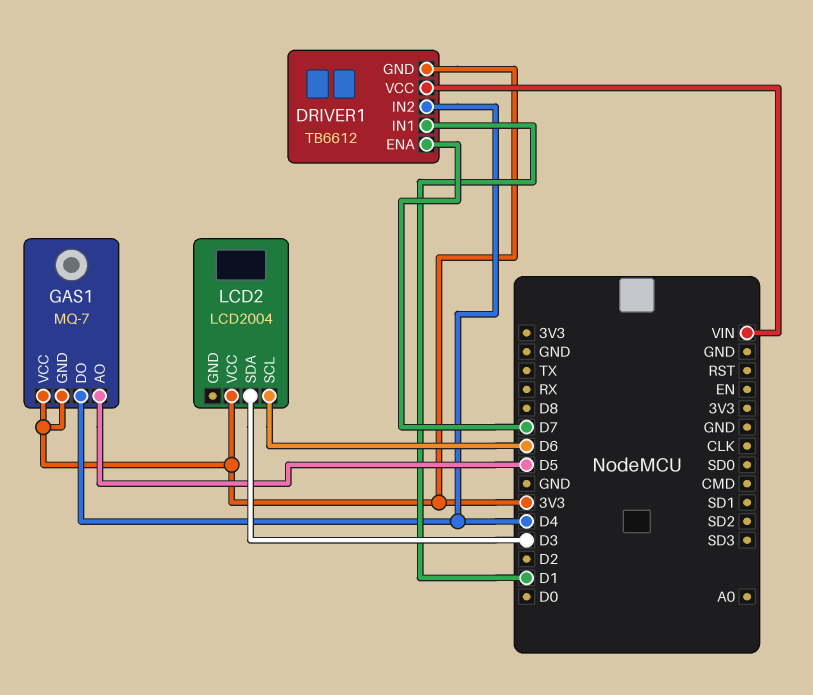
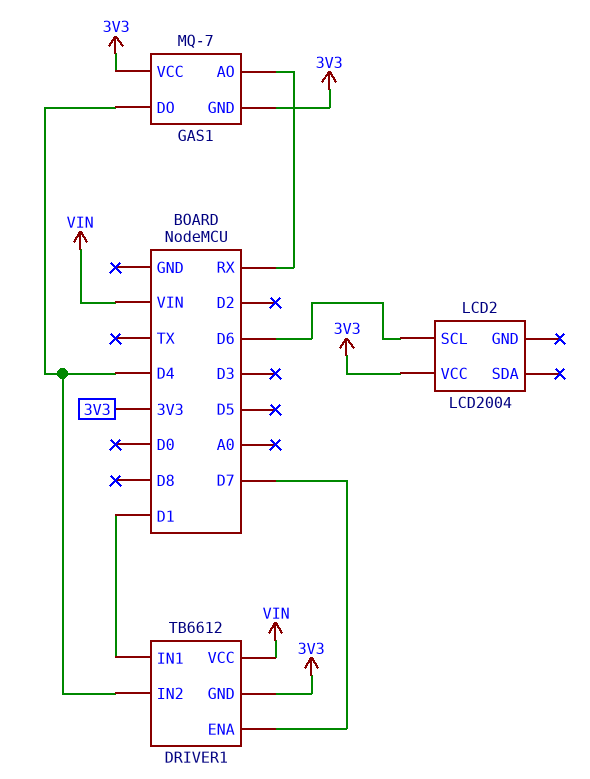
GAS1 pin AO: D5 -> RX
LCD2 pin SDA: D3 -> none

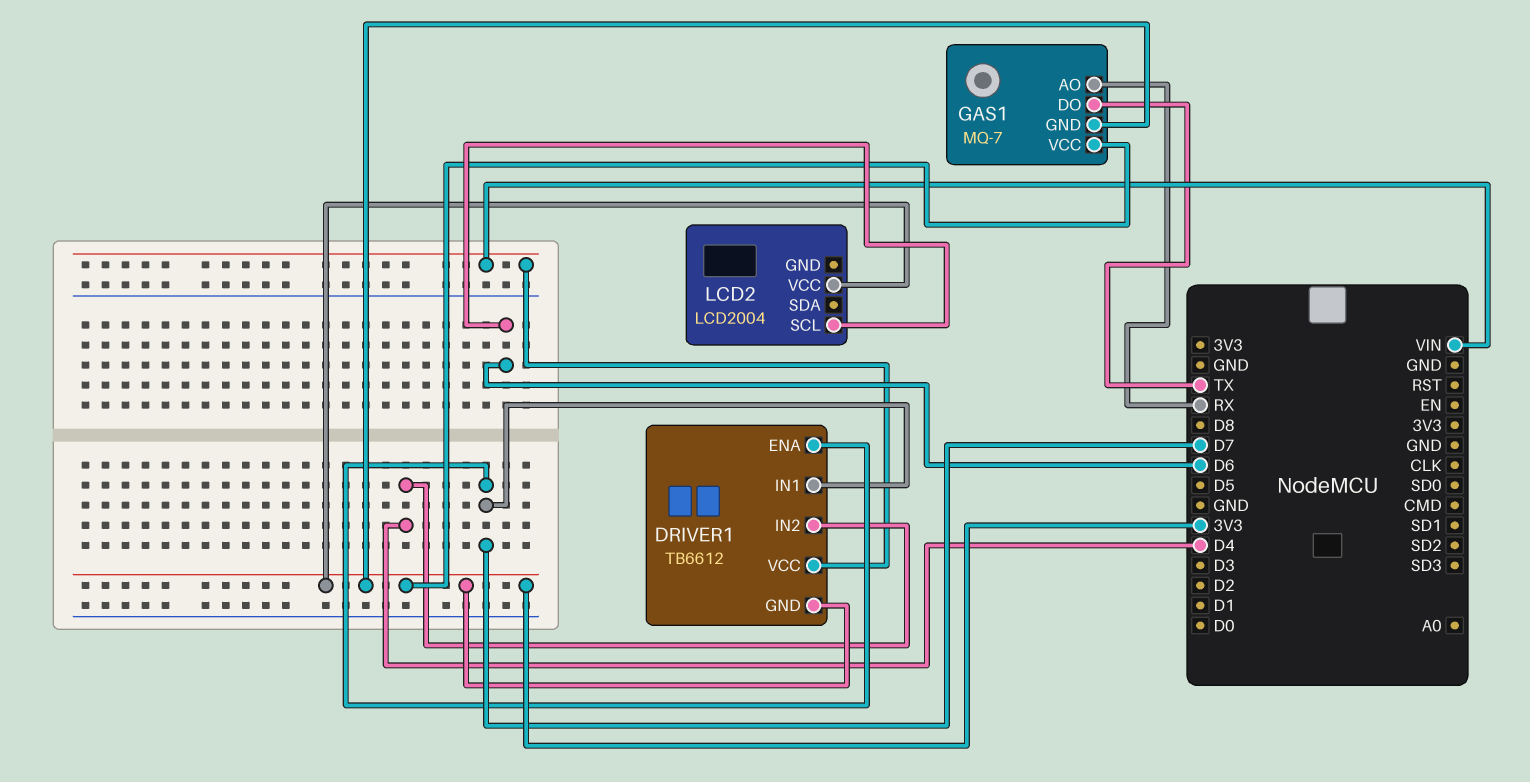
DRIVER1 pin IN1: D1 -> D7
GAS1 pin DO: D4 -> TX

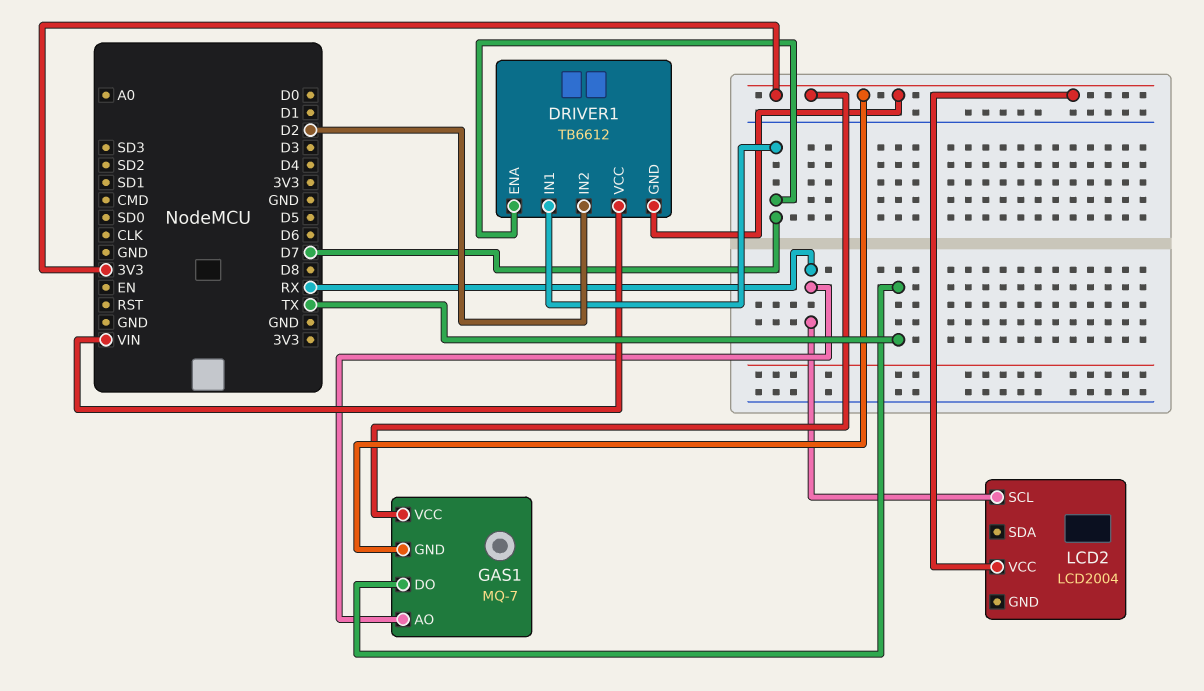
DRIVER1 pin IN2: D4 -> D2
LCD2 pin SCL: D6 -> RX

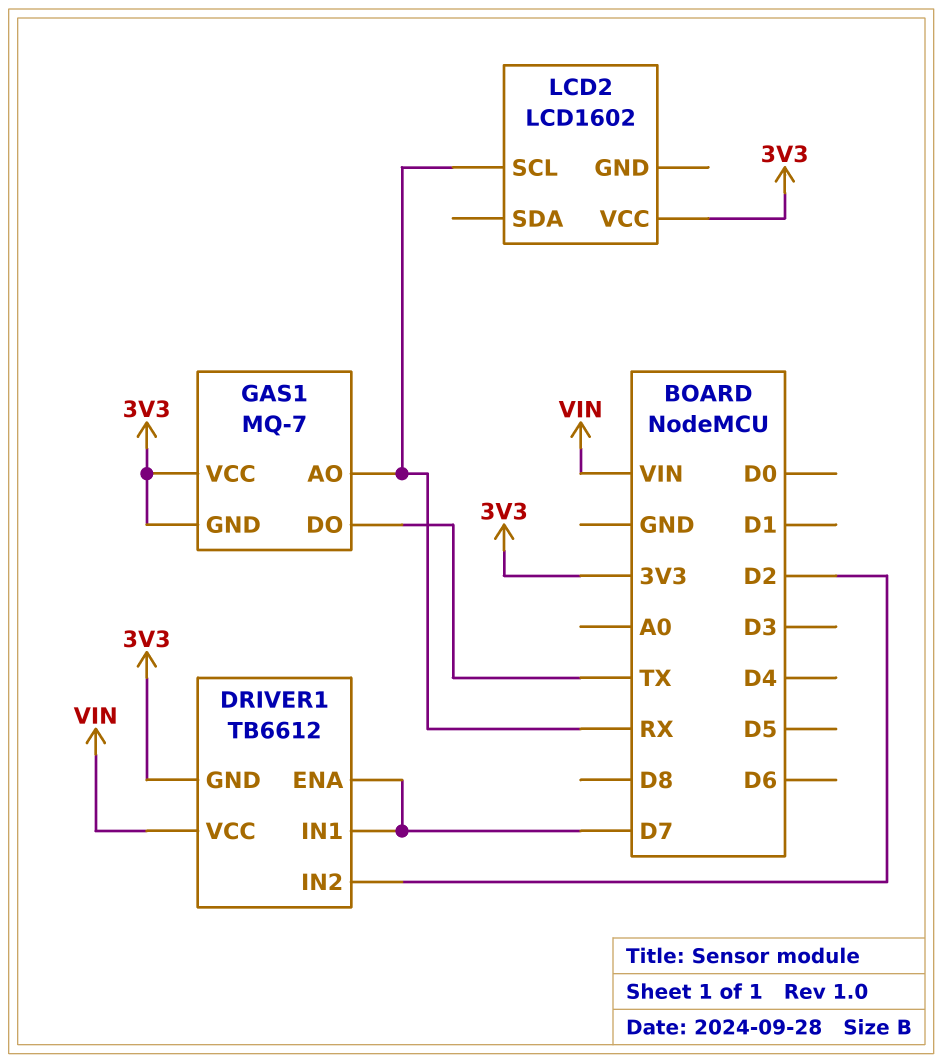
LCD2: LCD2004 -> LCD1602

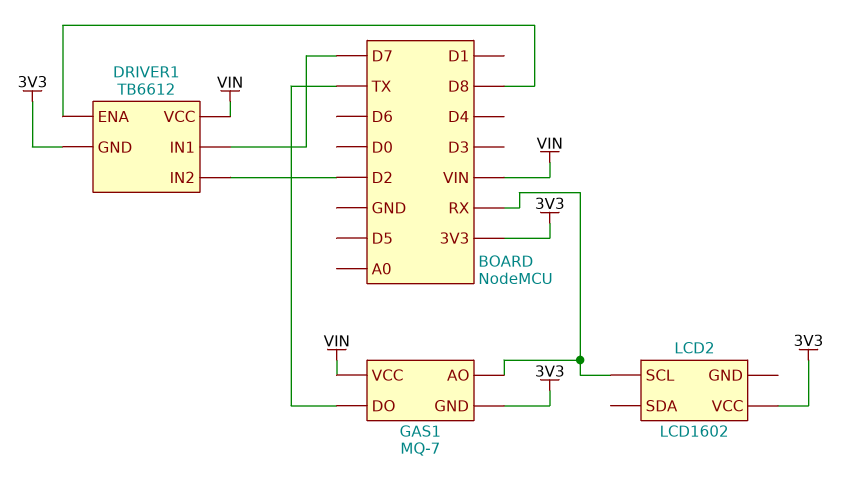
DRIVER1 pin ENA: D7 -> D8
GAS1 pin VCC: 3V3 -> VIN

